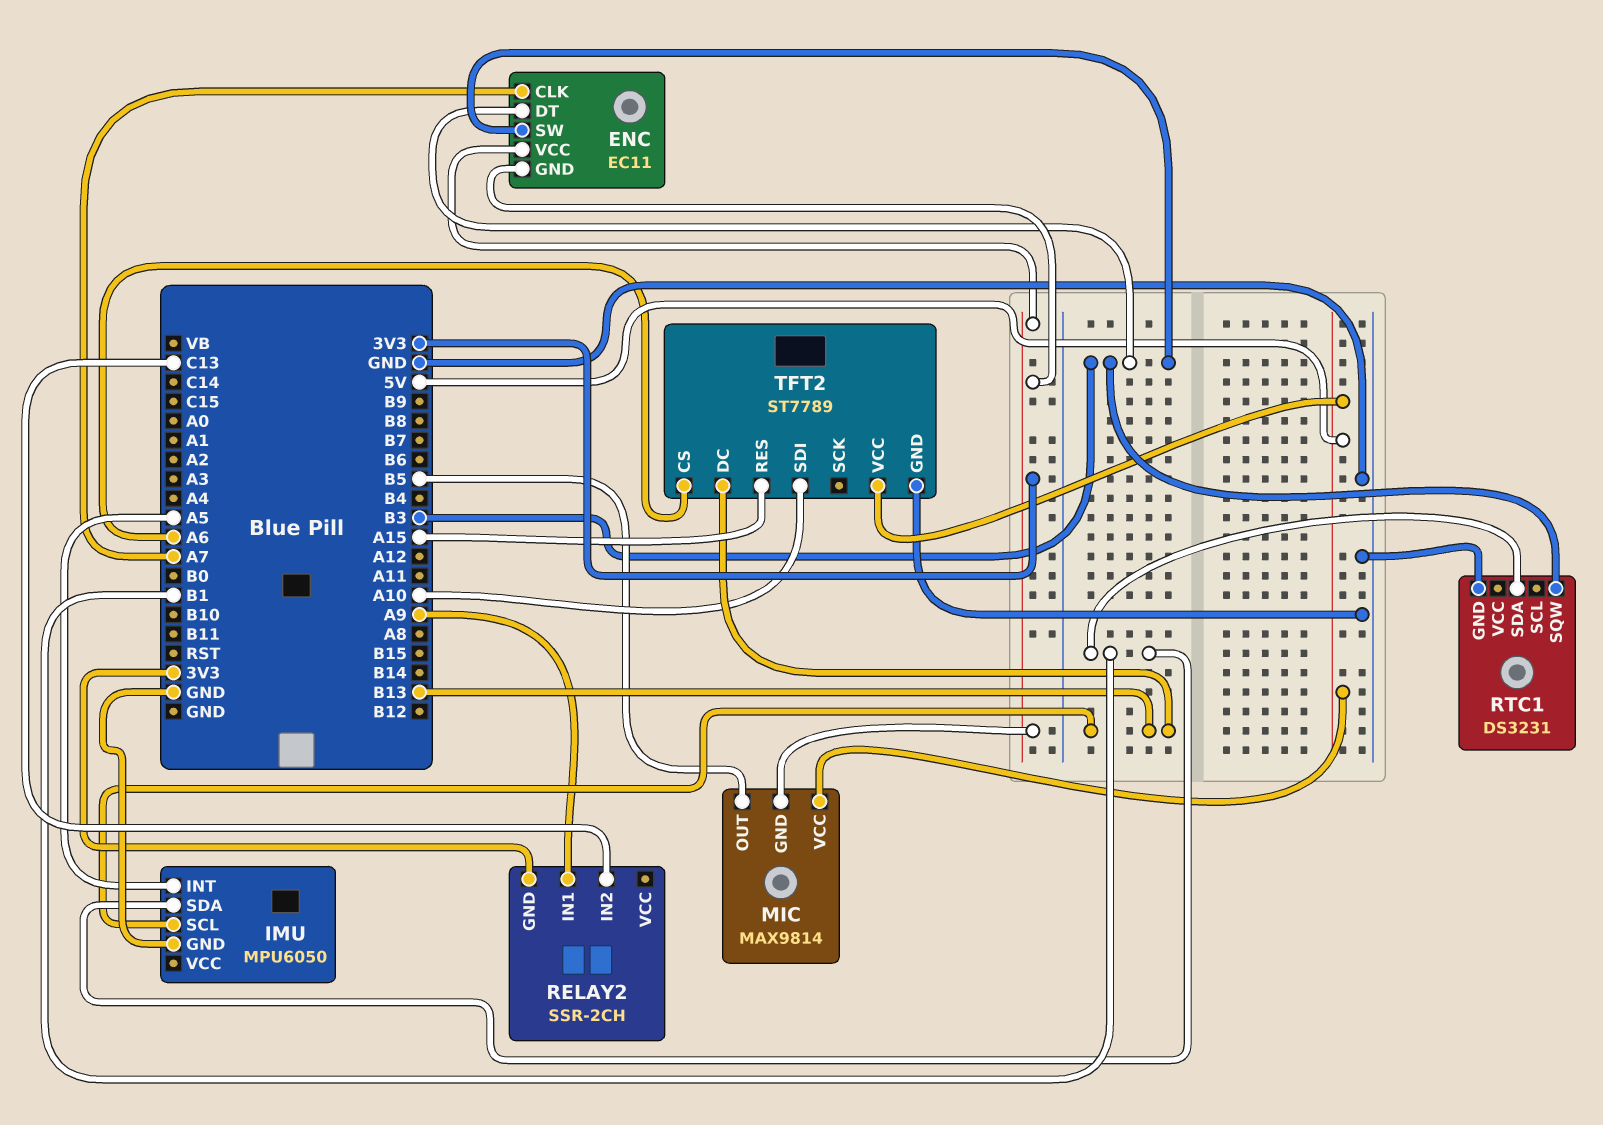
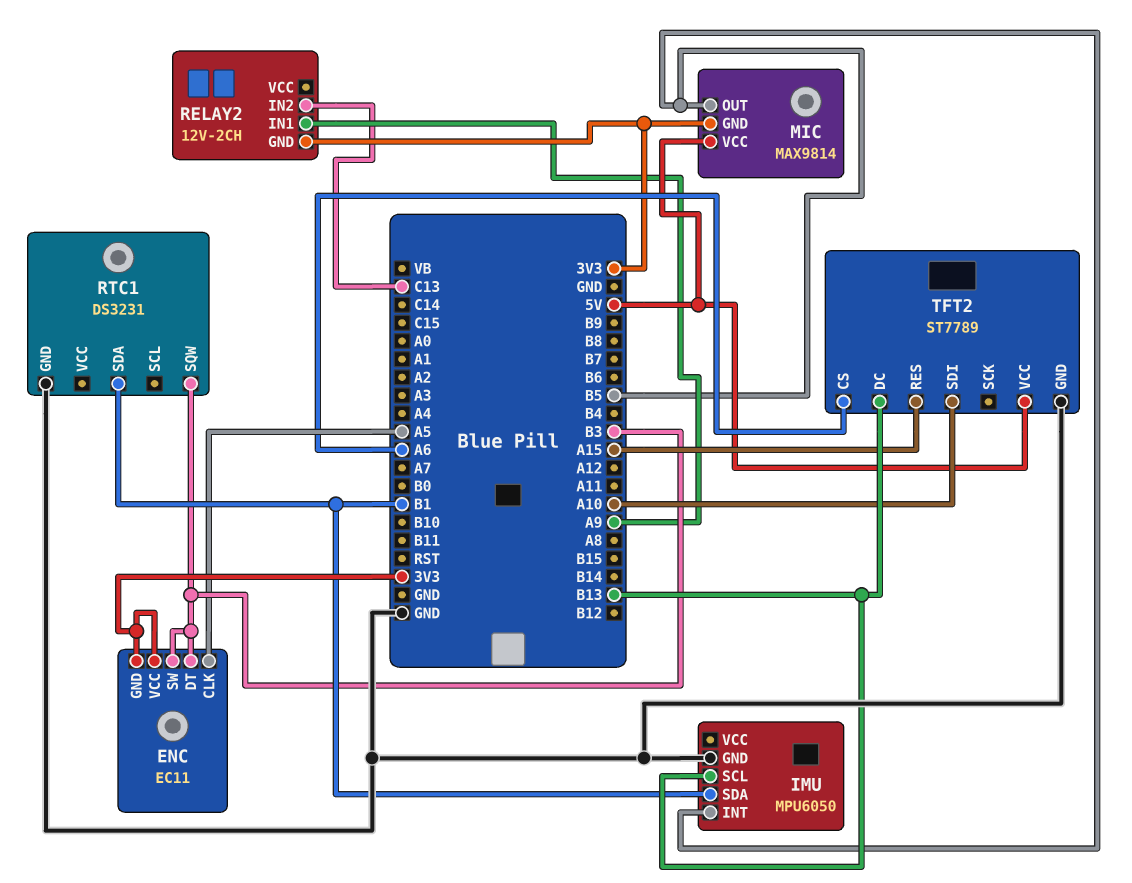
ENC pin CLK: A7 -> A5
IMU pin INT: A5 -> B5
RELAY2: SSR-2CH -> 12V-2CH

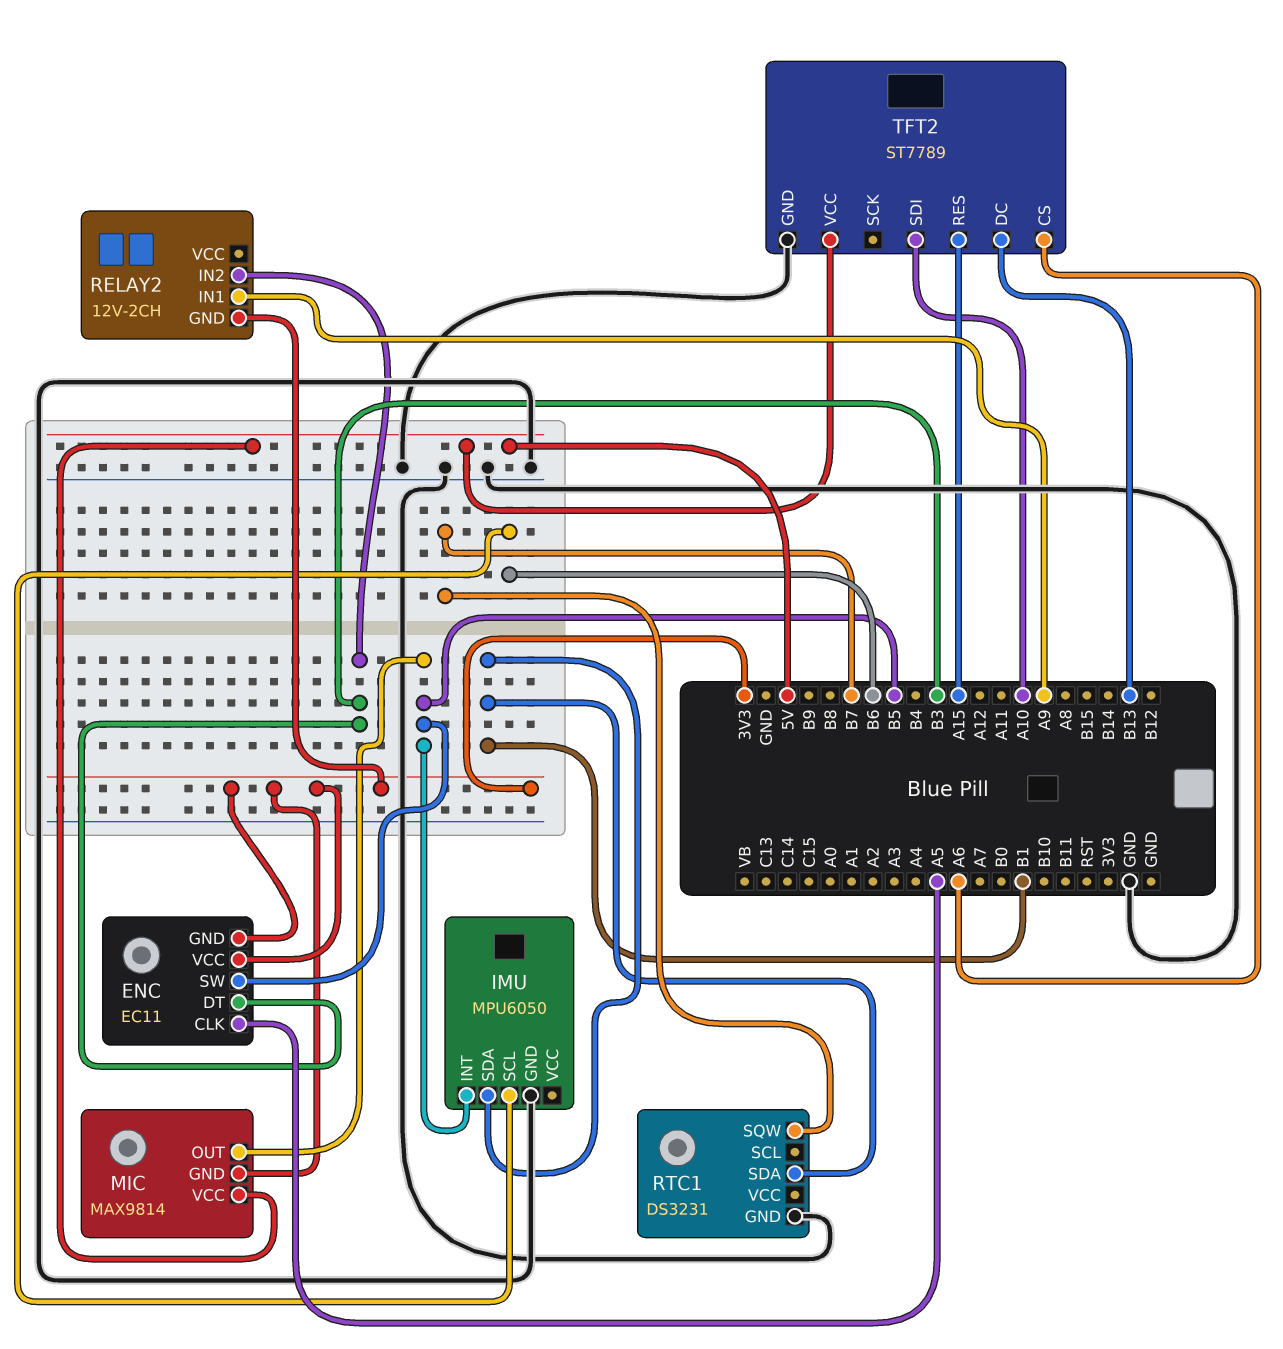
ENC pin SW: B3 -> B5
IMU pin SCL: B13 -> B6
RELAY2 pin IN2: C13 -> B3
RTC1 pin SQW: B3 -> B7

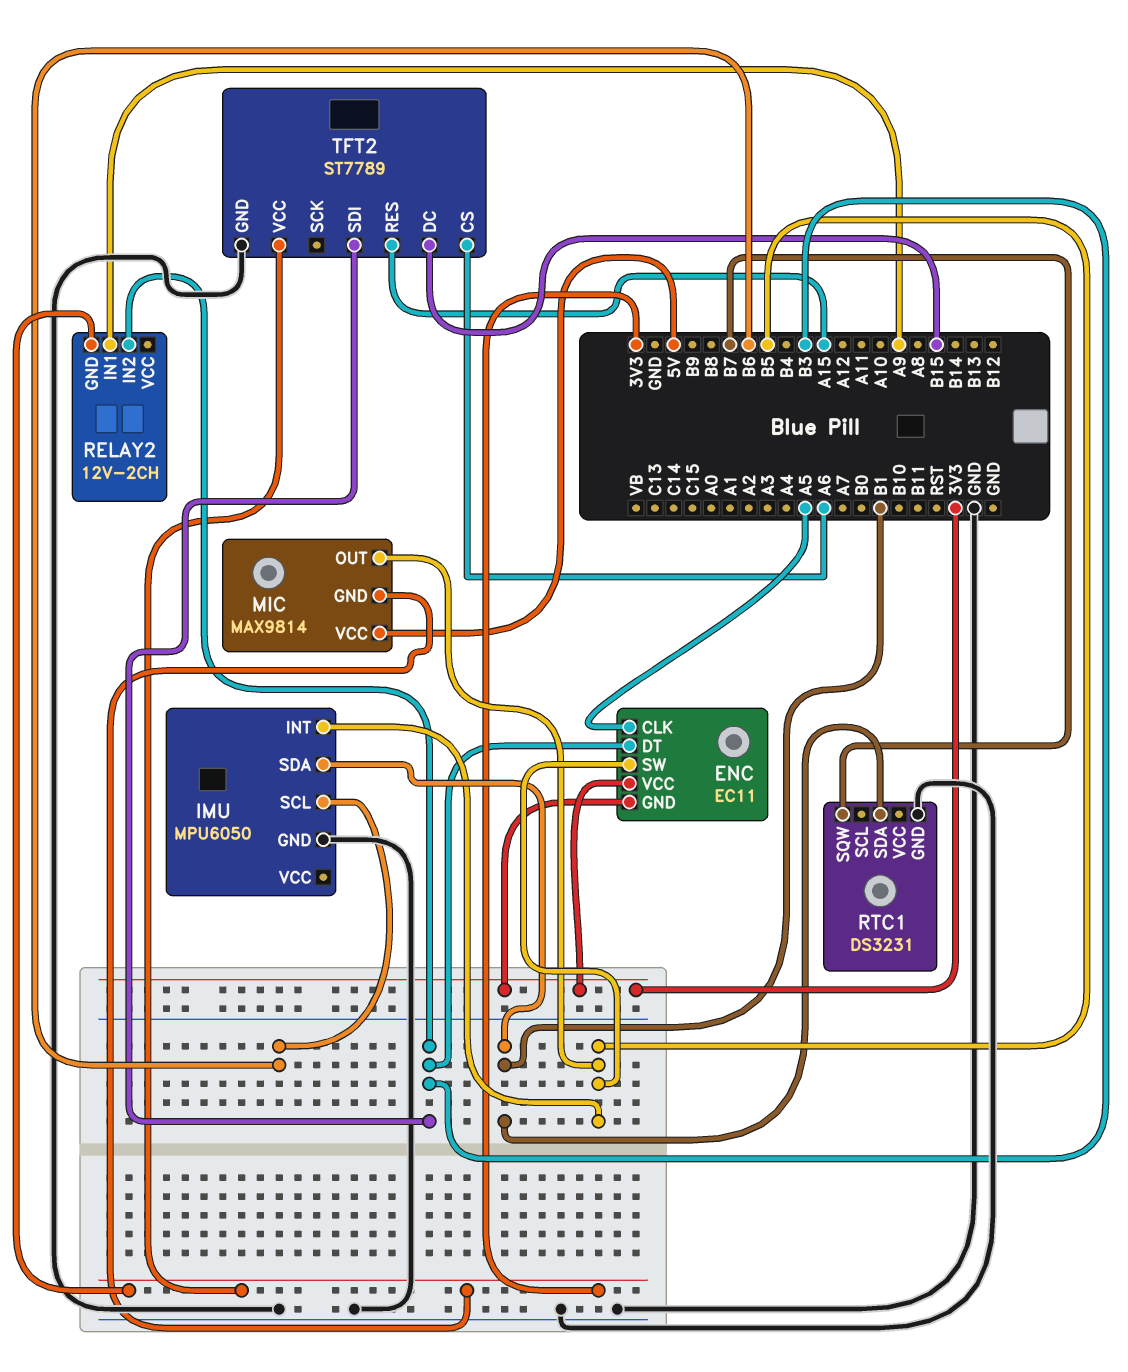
TFT2 pin DC: B13 -> B15
TFT2 pin SDI: A10 -> B3
TFT2 pin VCC: 5V -> 3V3

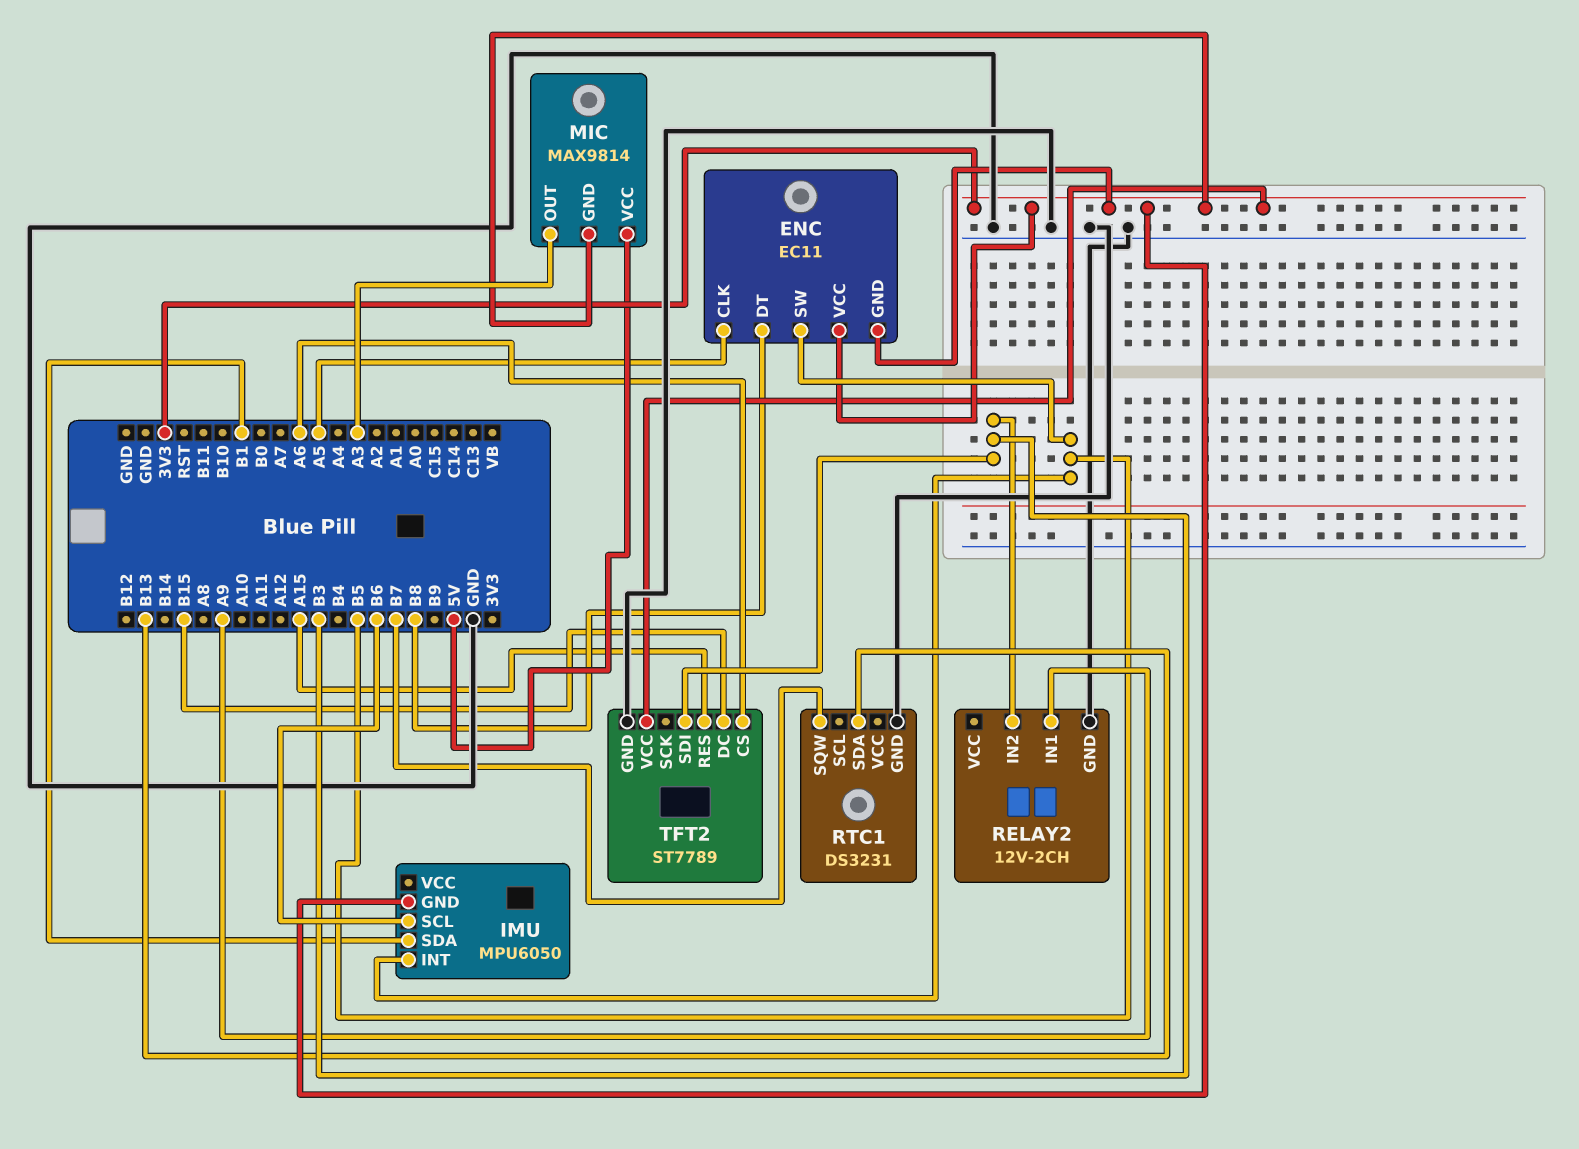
ENC pin DT: B3 -> B8
IMU pin GND: GND -> 3V3
MIC pin OUT: B5 -> A3
RELAY2 pin GND: 3V3 -> GND
RTC1 pin SDA: B1 -> B13

